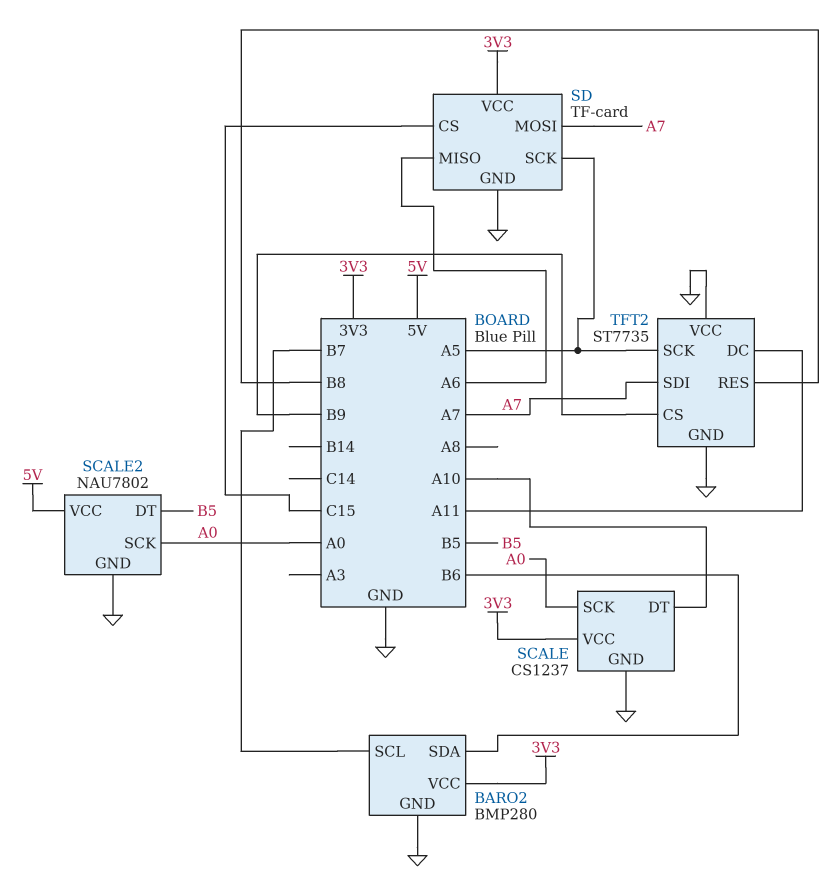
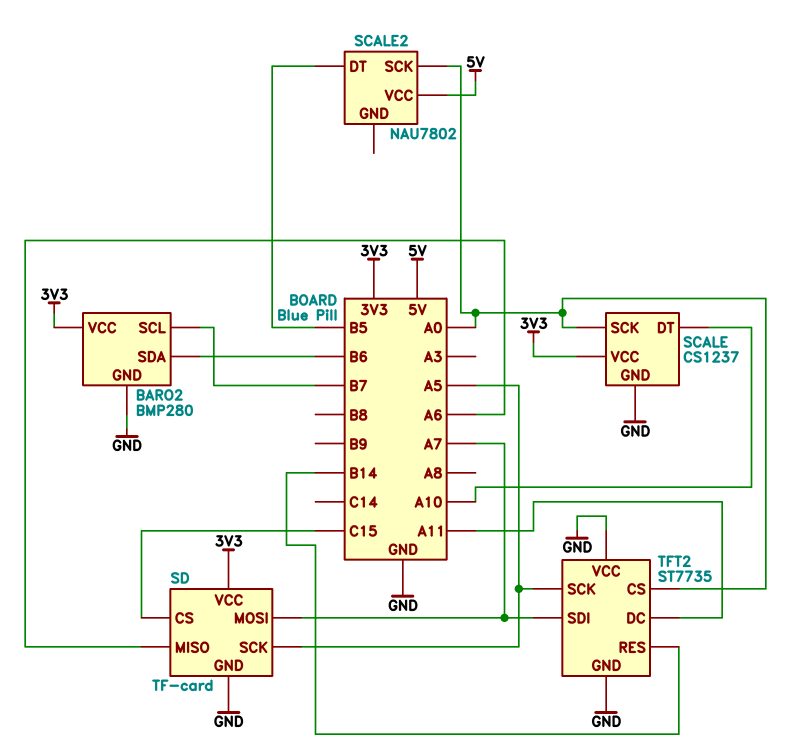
SCALE2 pin GND: GND -> none
TFT2 pin CS: B9 -> A0
TFT2 pin RES: B8 -> B14

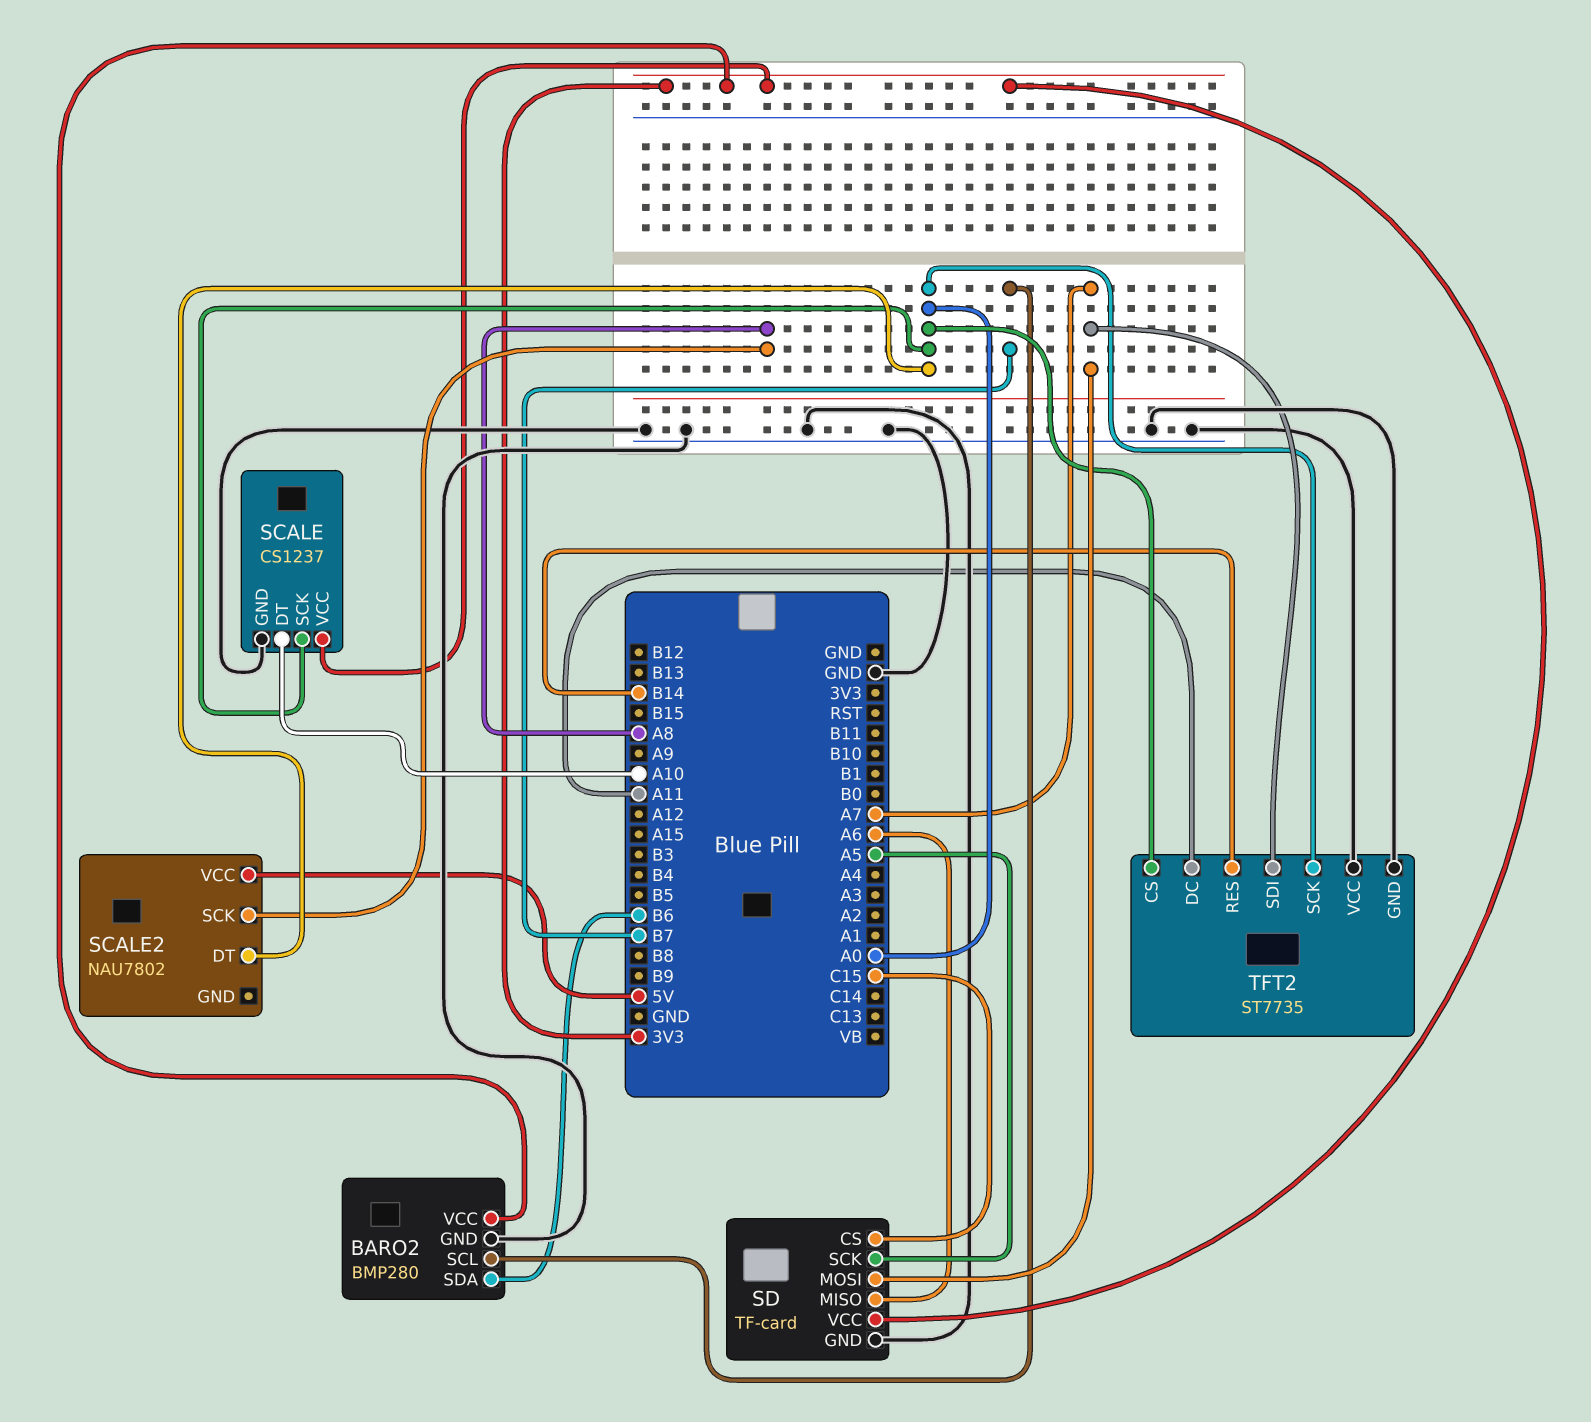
SCALE2 pin DT: B5 -> A0
SCALE2 pin SCK: A0 -> A8
TFT2 pin SCK: A5 -> A0

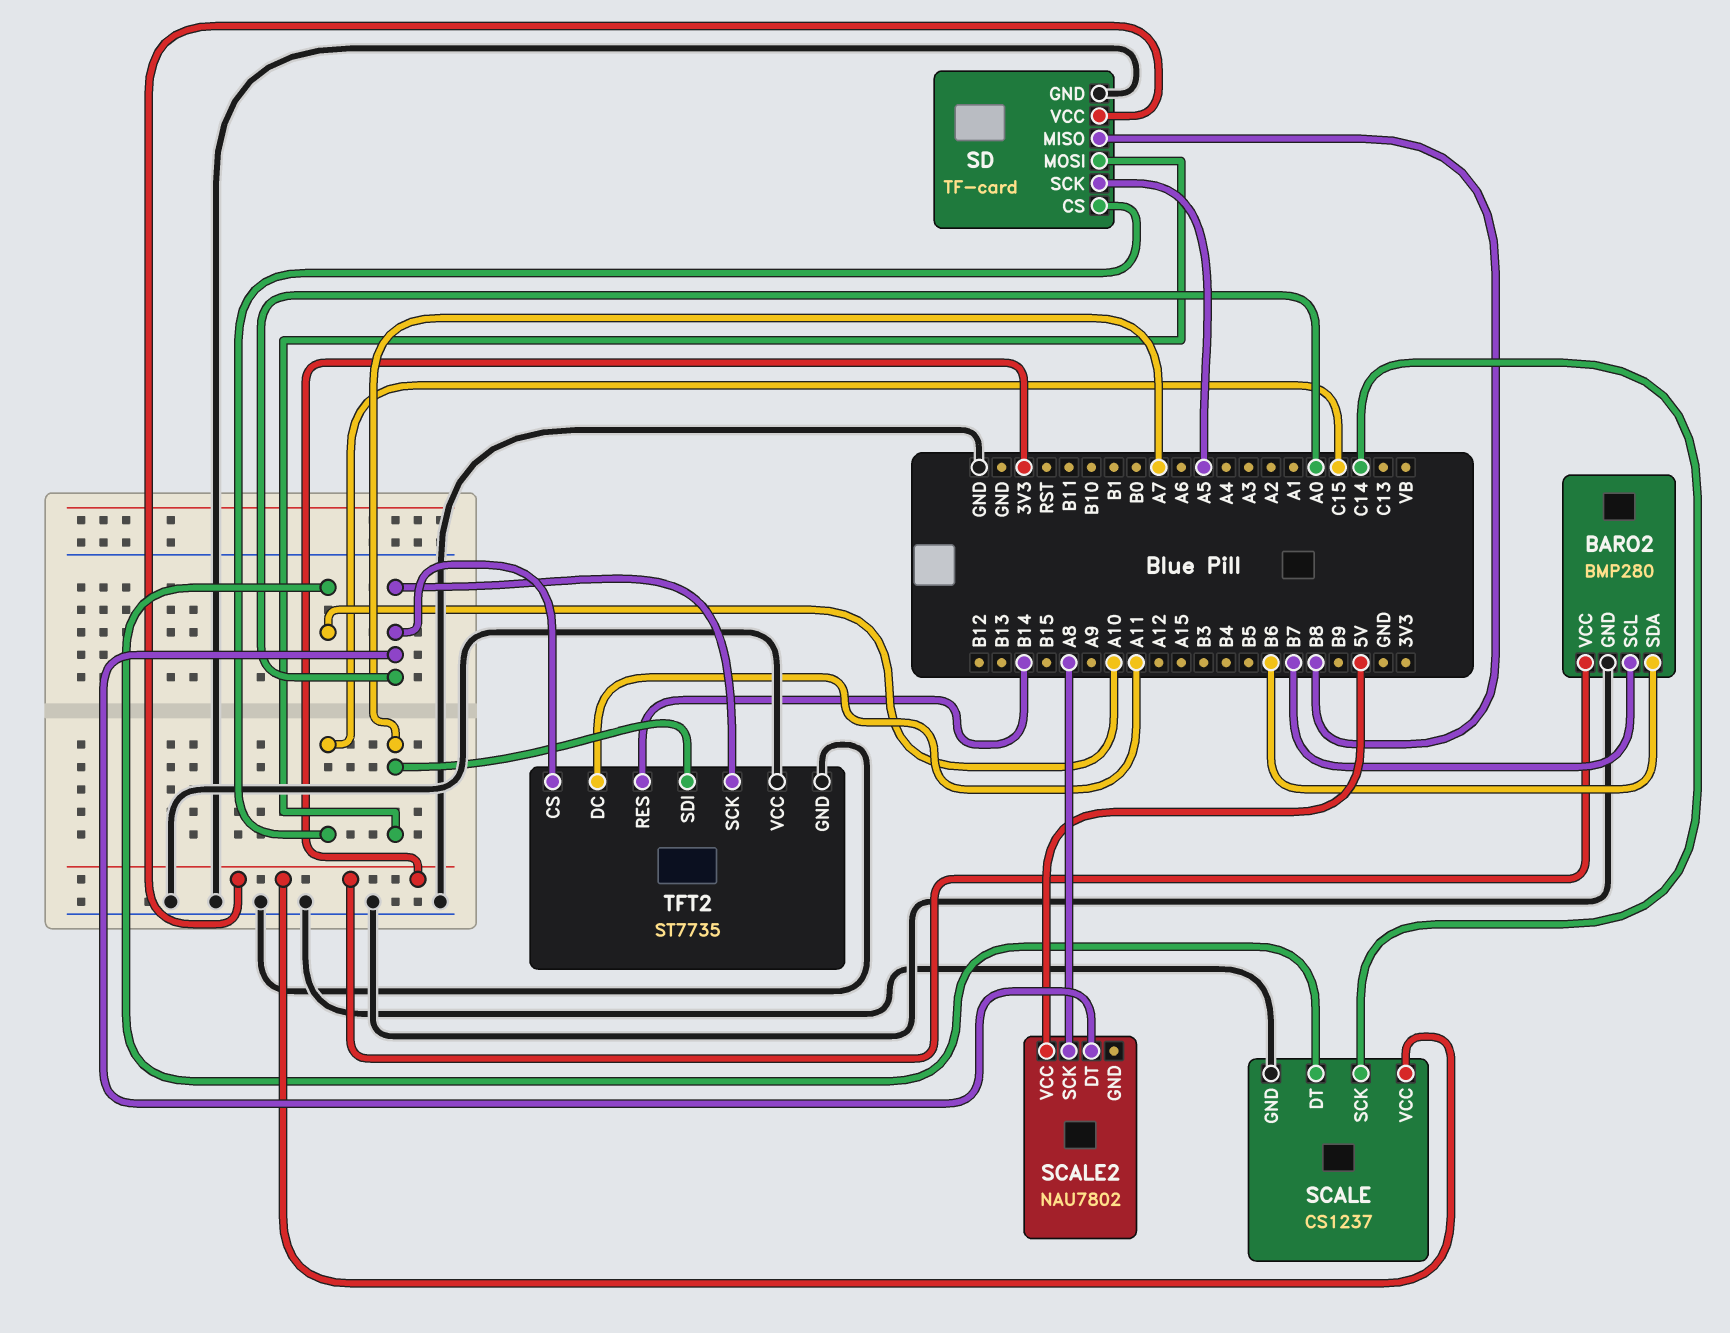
SCALE pin SCK: A0 -> C14
SD pin MISO: A6 -> B8

